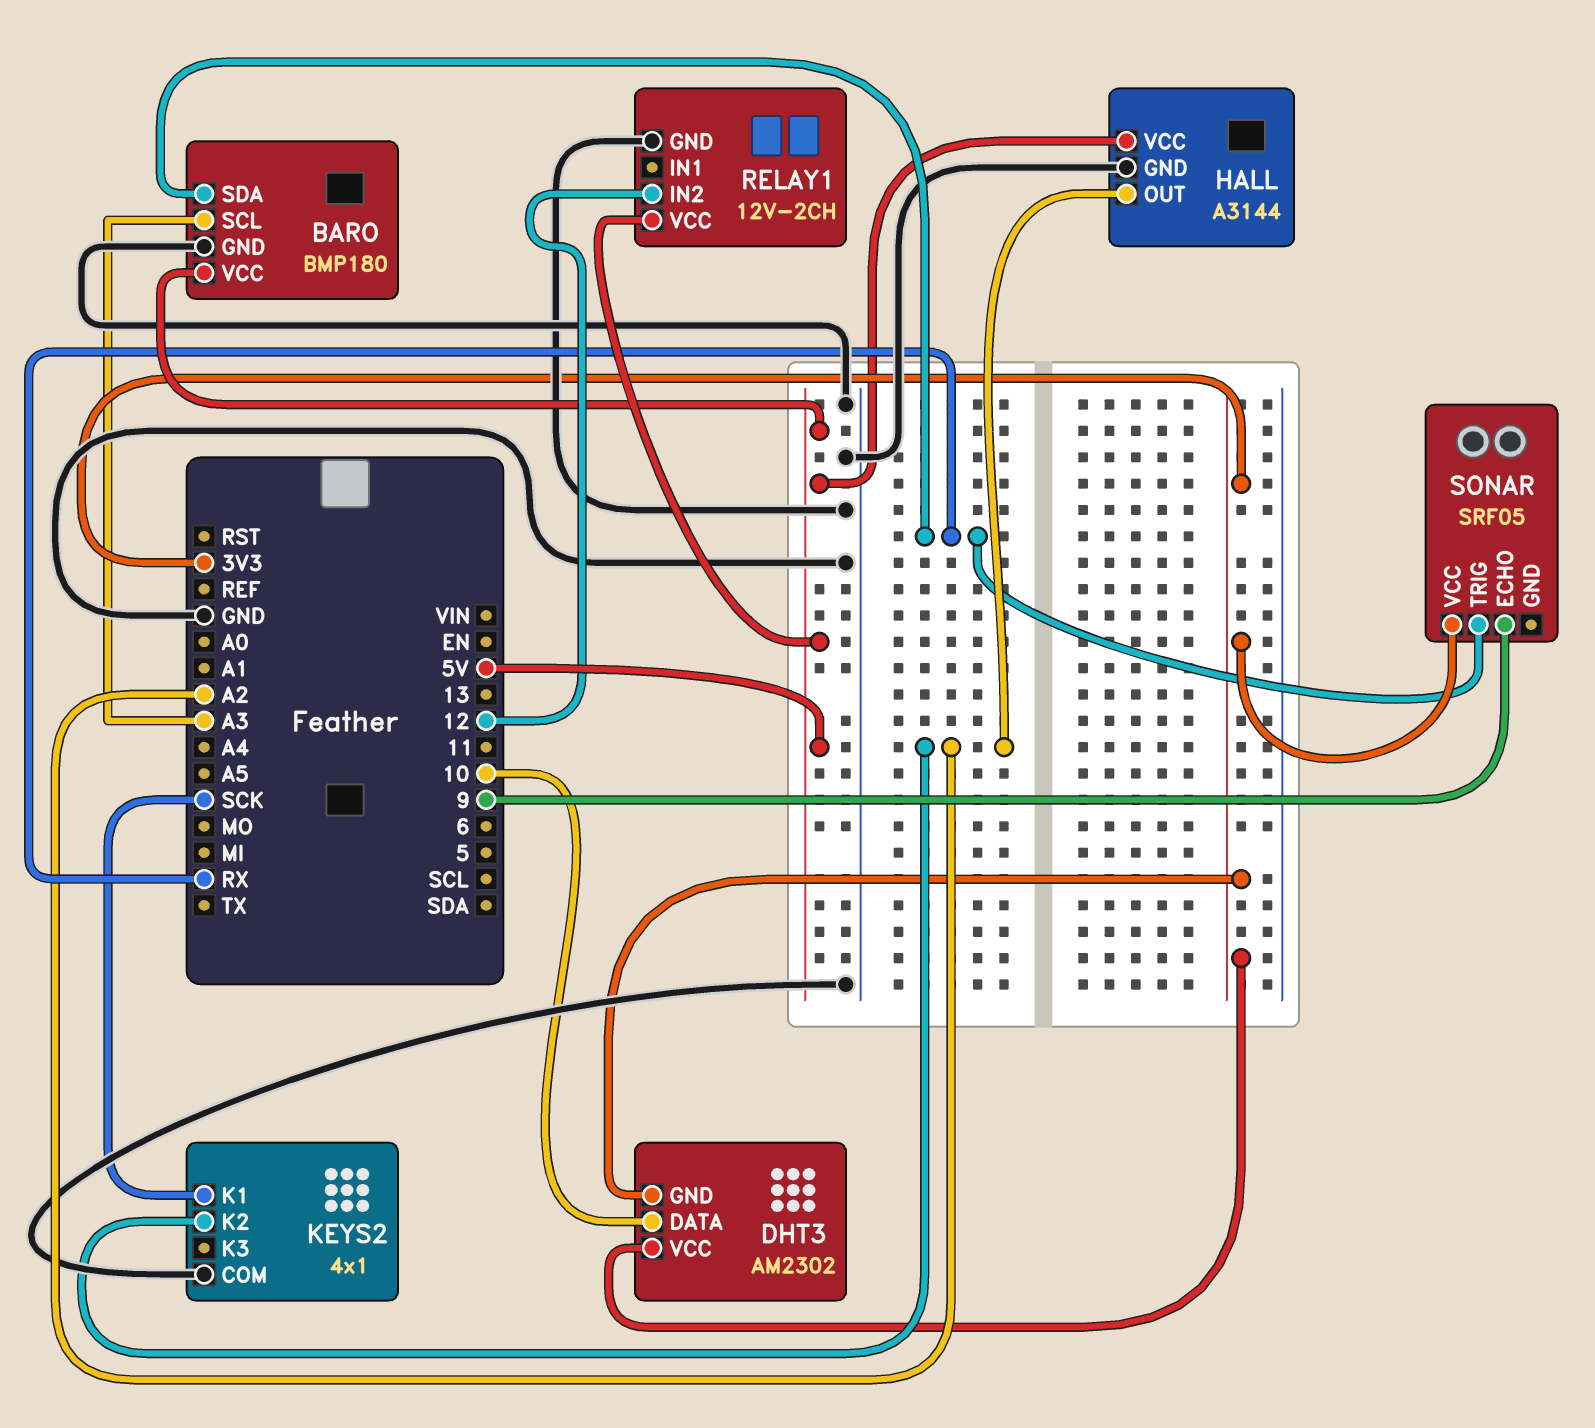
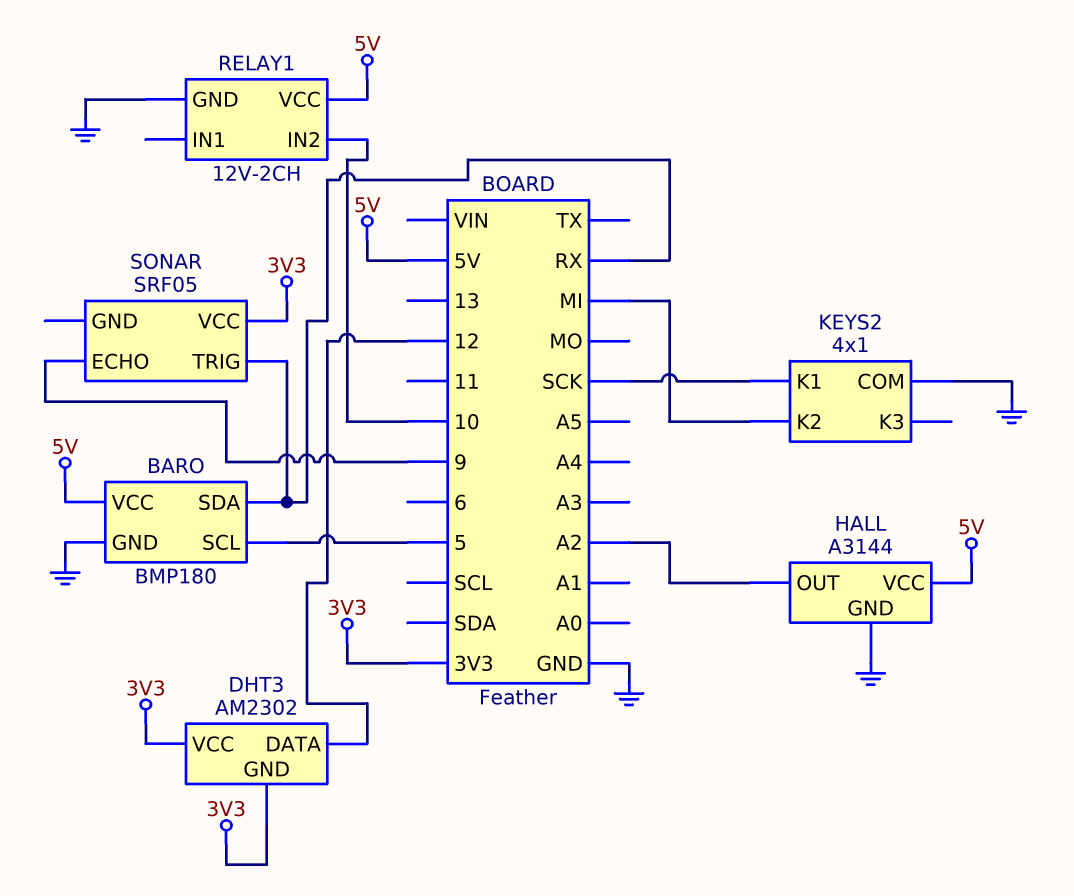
BARO pin SCL: A3 -> 5
DHT3 pin DATA: 10 -> 12
KEYS2 pin K2: A2 -> MI
RELAY1 pin IN2: 12 -> 10

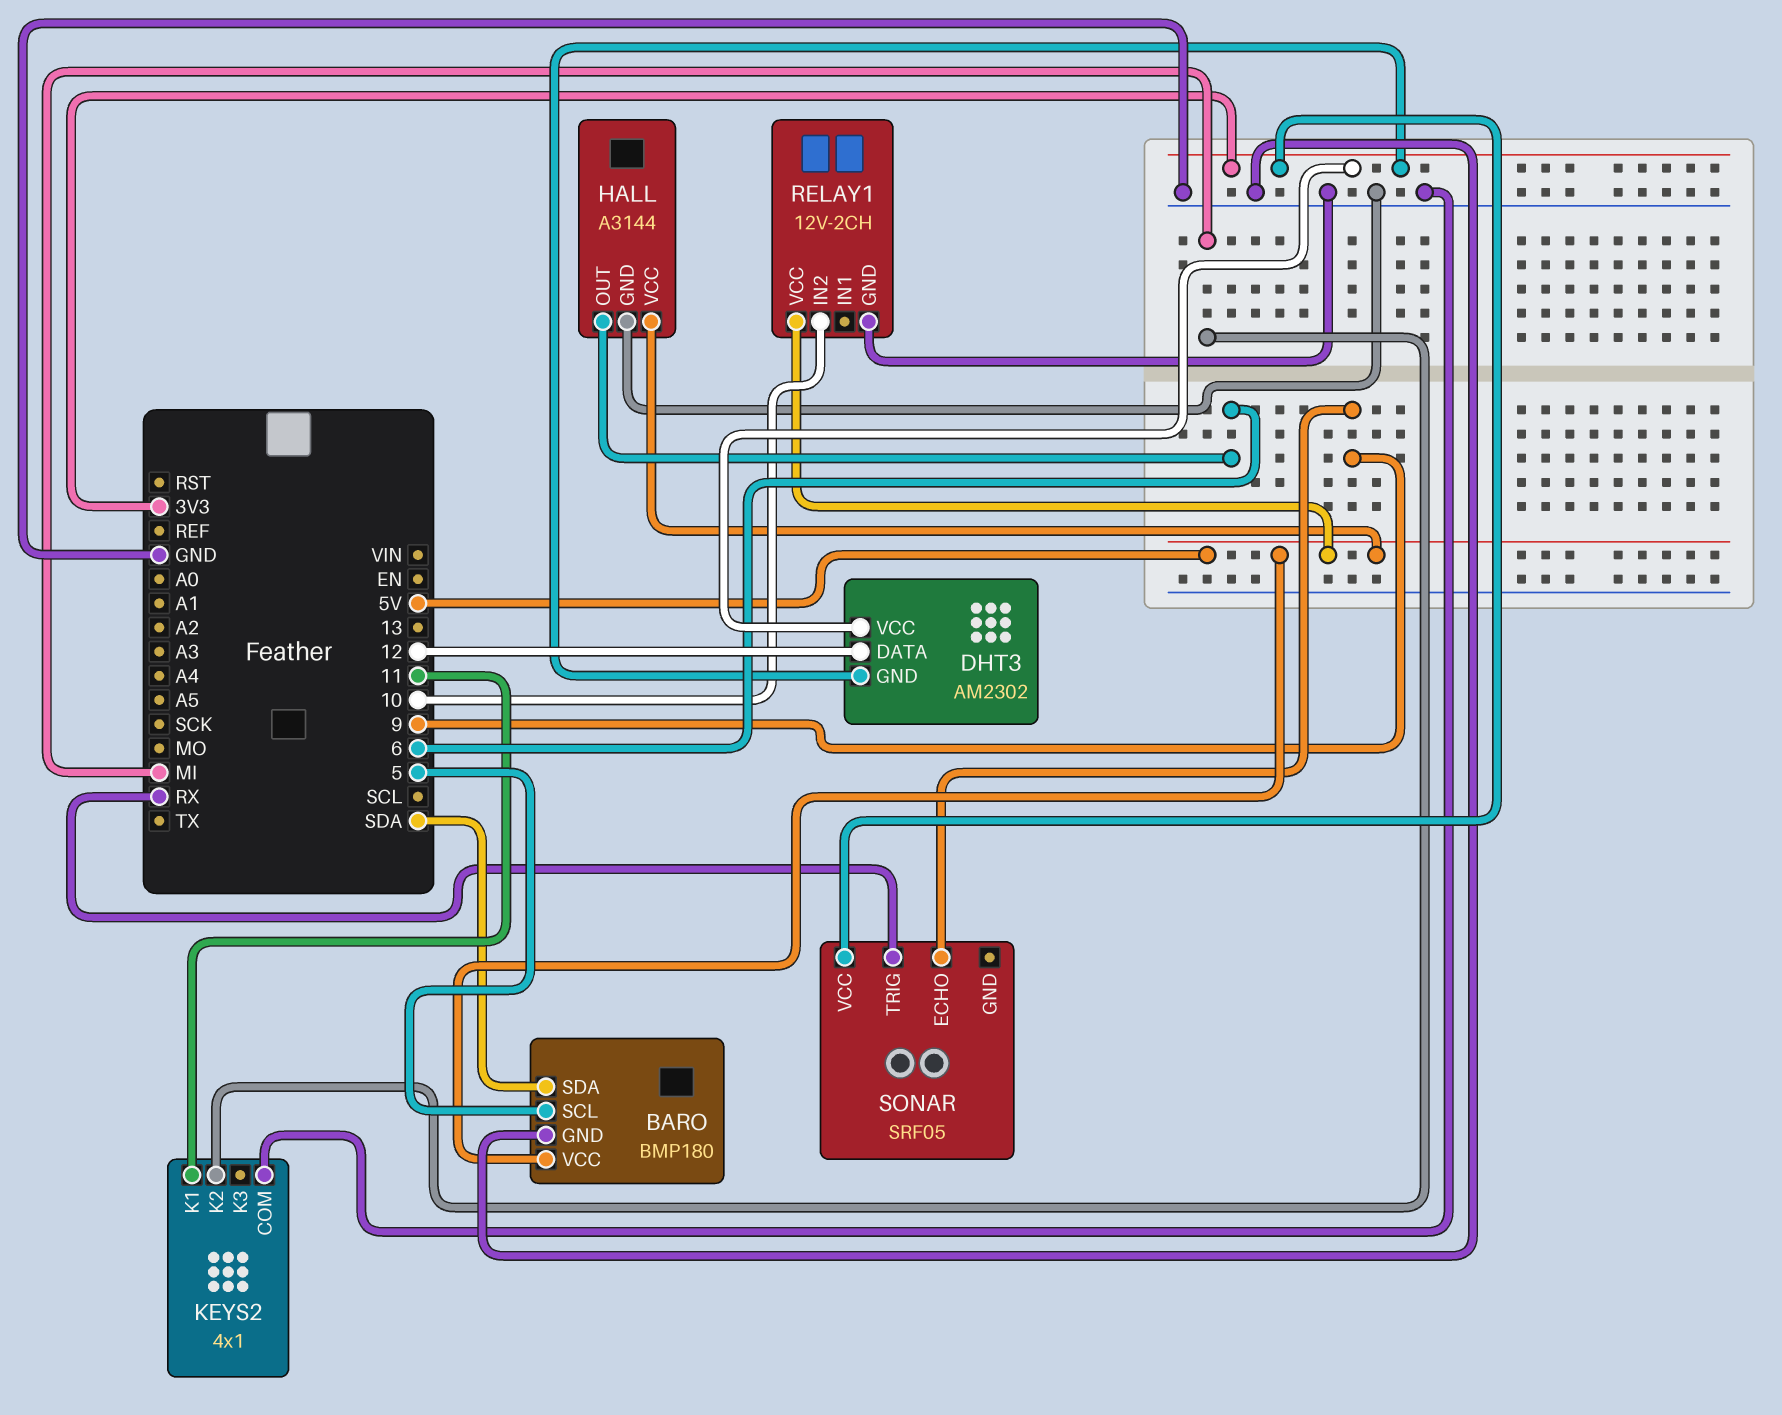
BARO pin SDA: RX -> SDA
HALL pin OUT: A2 -> 6
KEYS2 pin K1: SCK -> 11

